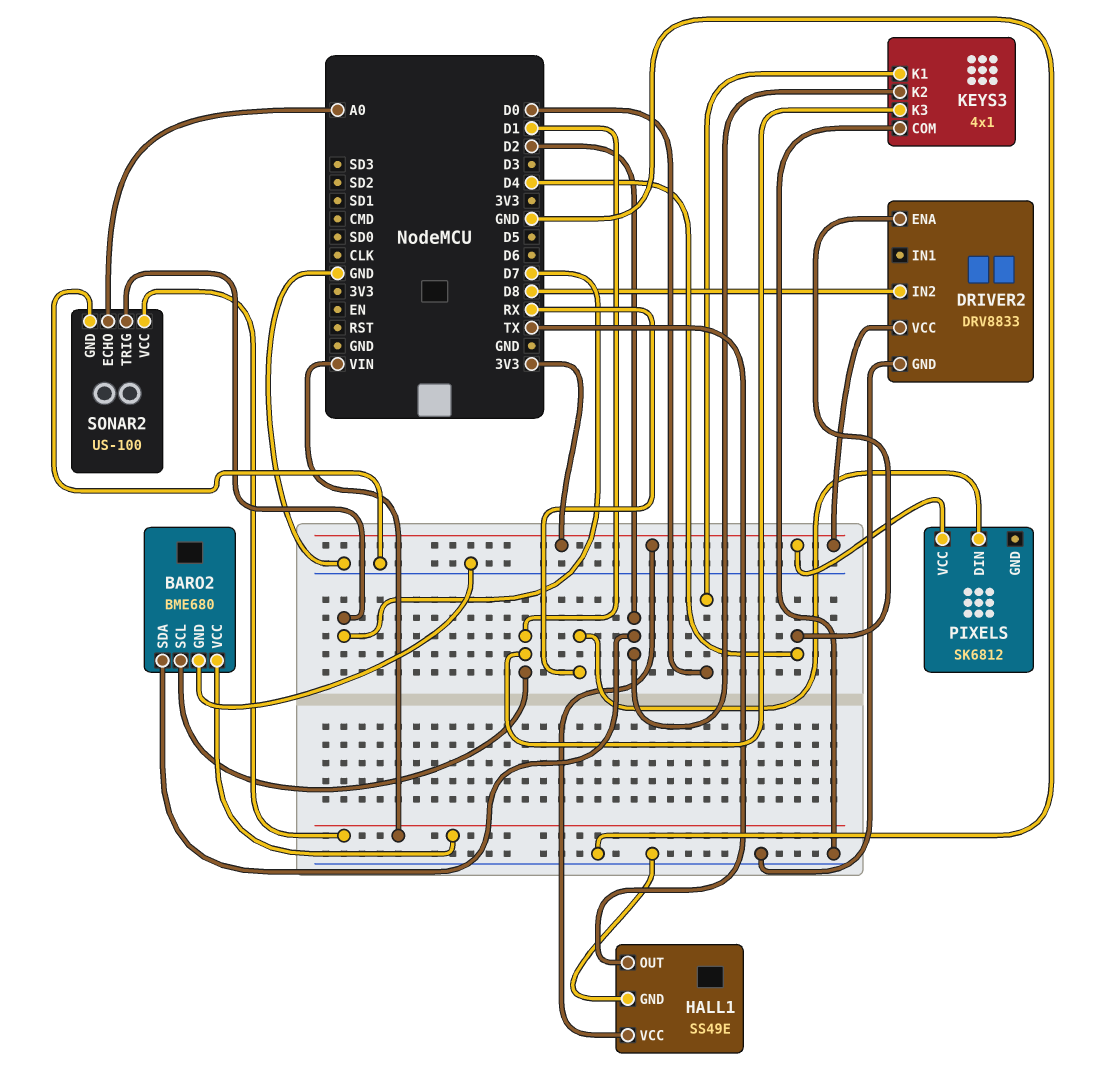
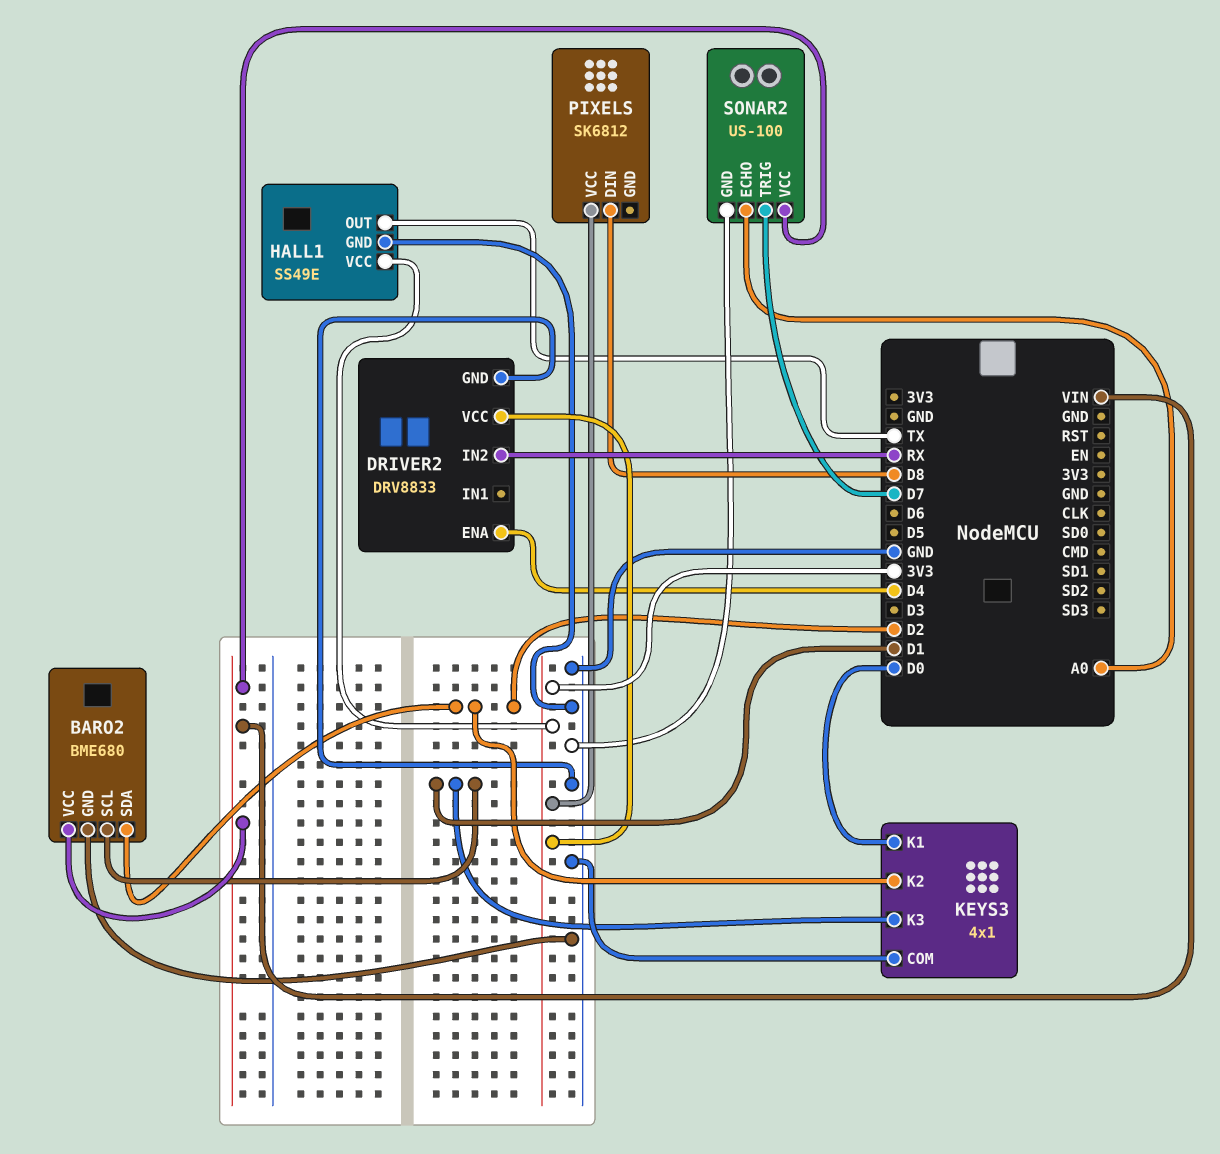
DRIVER2 pin IN2: D8 -> RX
PIXELS pin DIN: RX -> D8

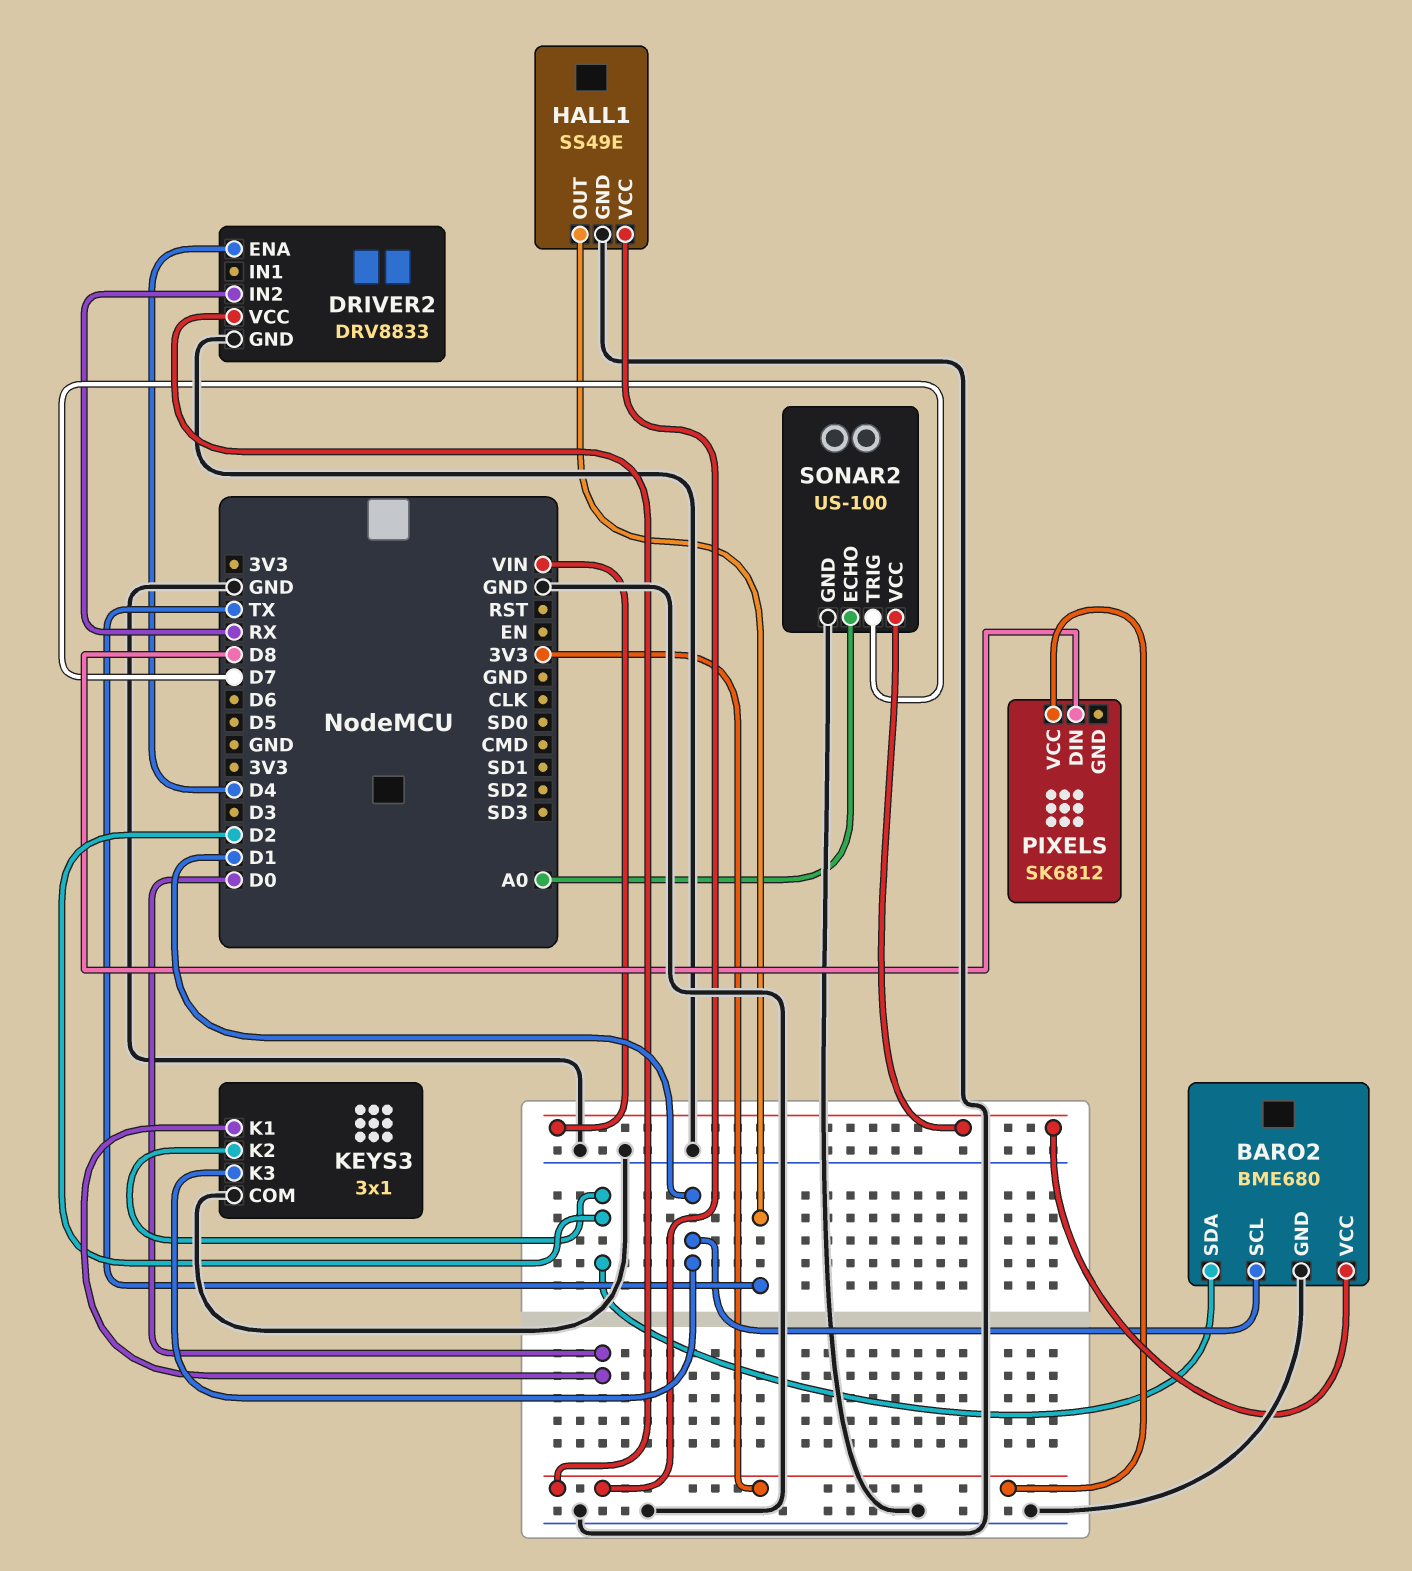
KEYS3: 4x1 -> 3x1

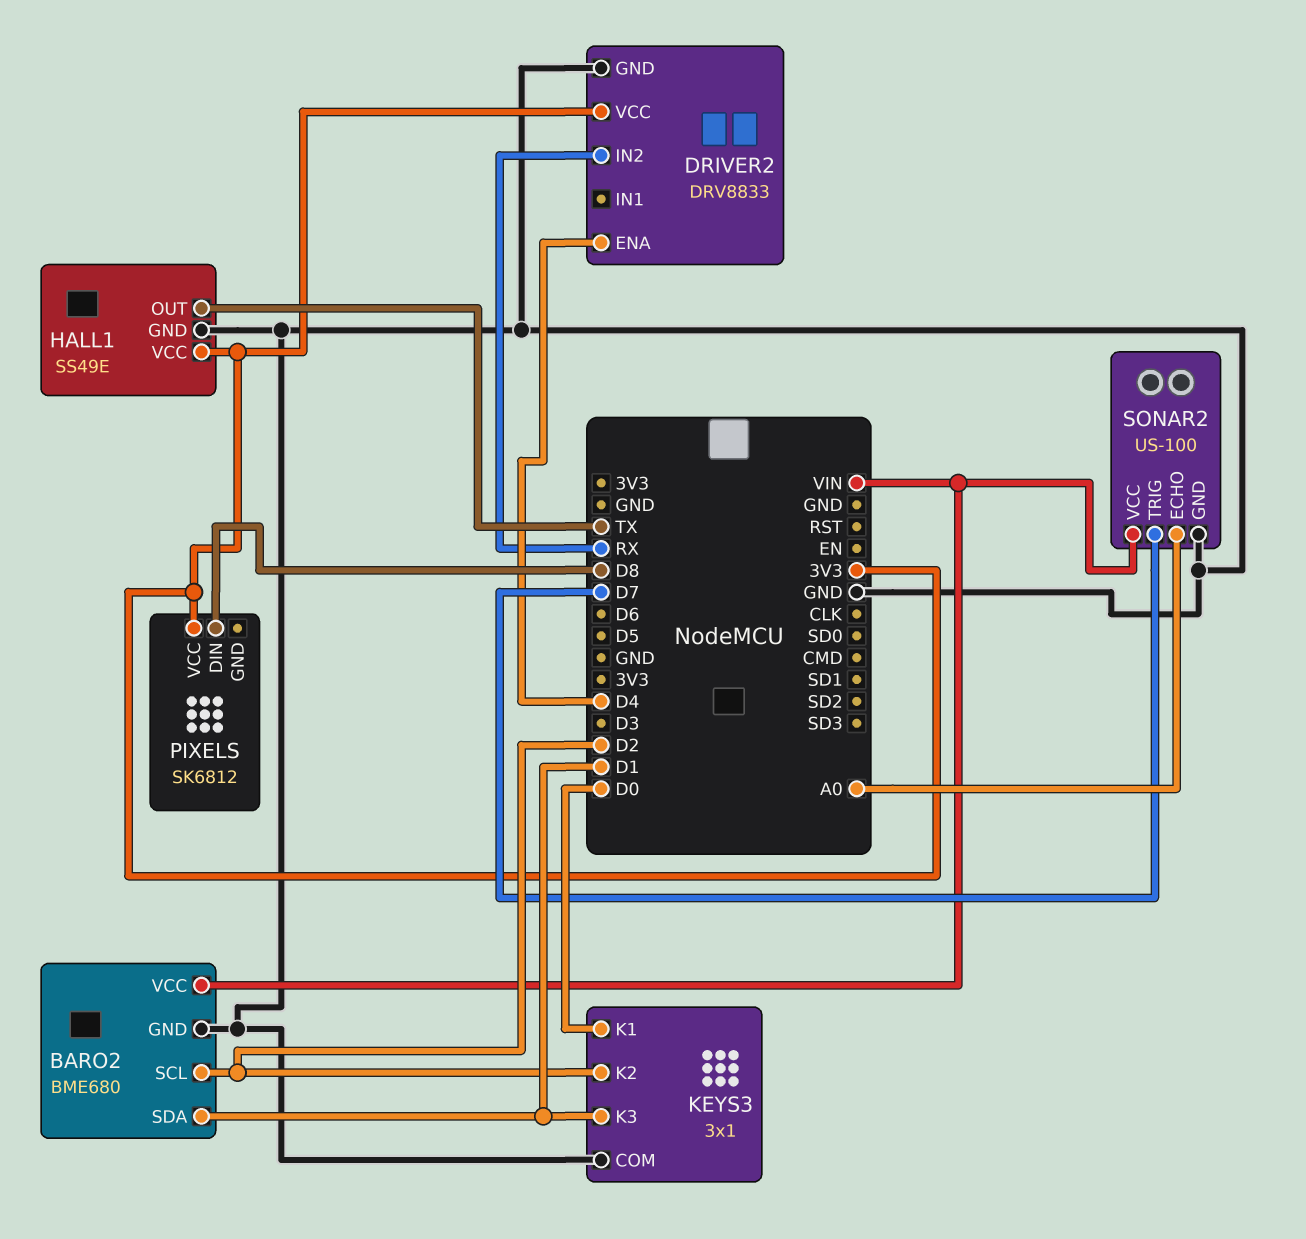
BARO2 pin SCL: D1 -> D2
BARO2 pin SDA: D2 -> D1

